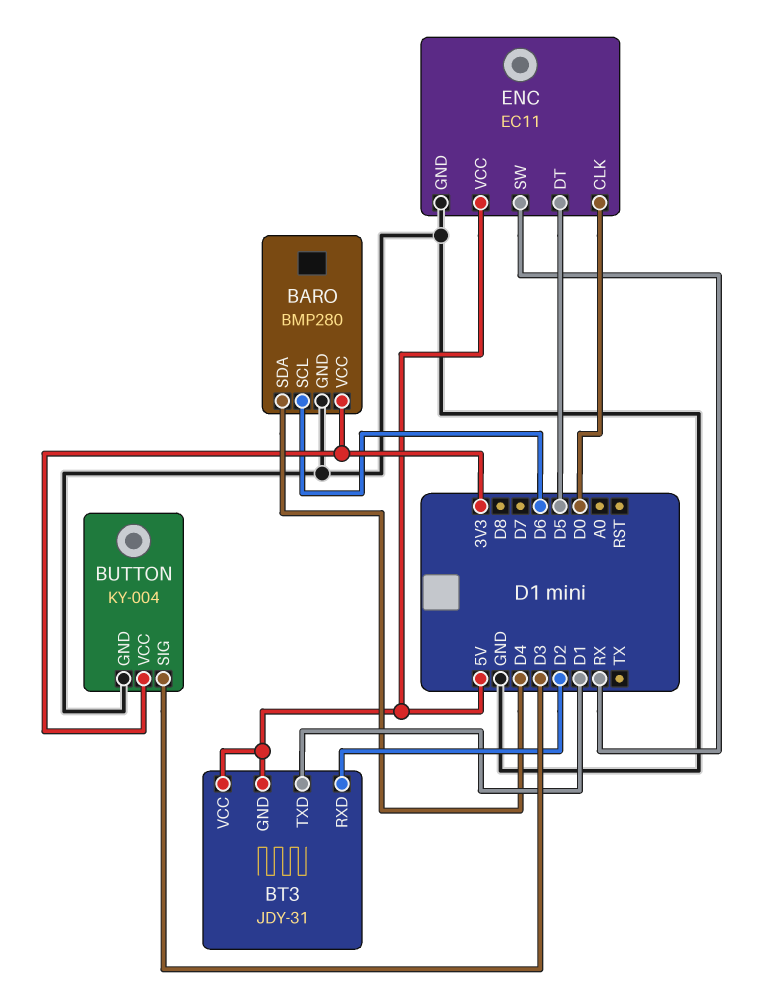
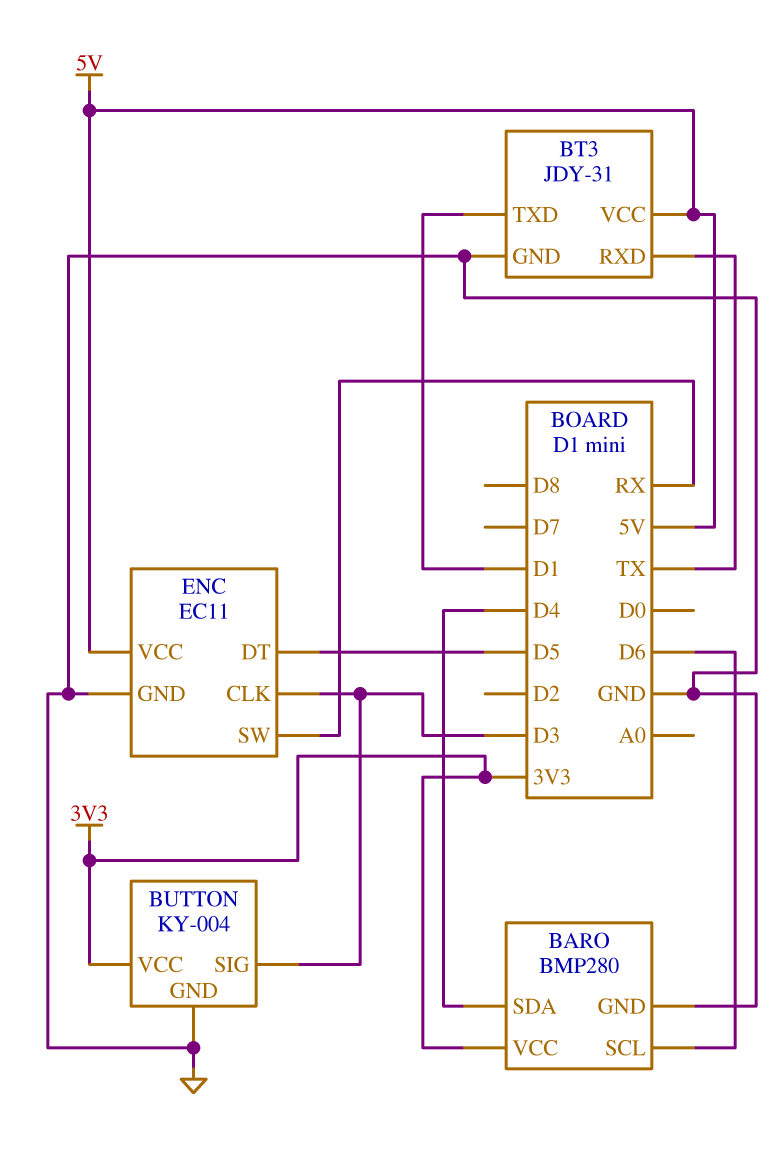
BT3 pin GND: 5V -> GND
BT3 pin RXD: D2 -> TX
ENC pin CLK: D0 -> D3

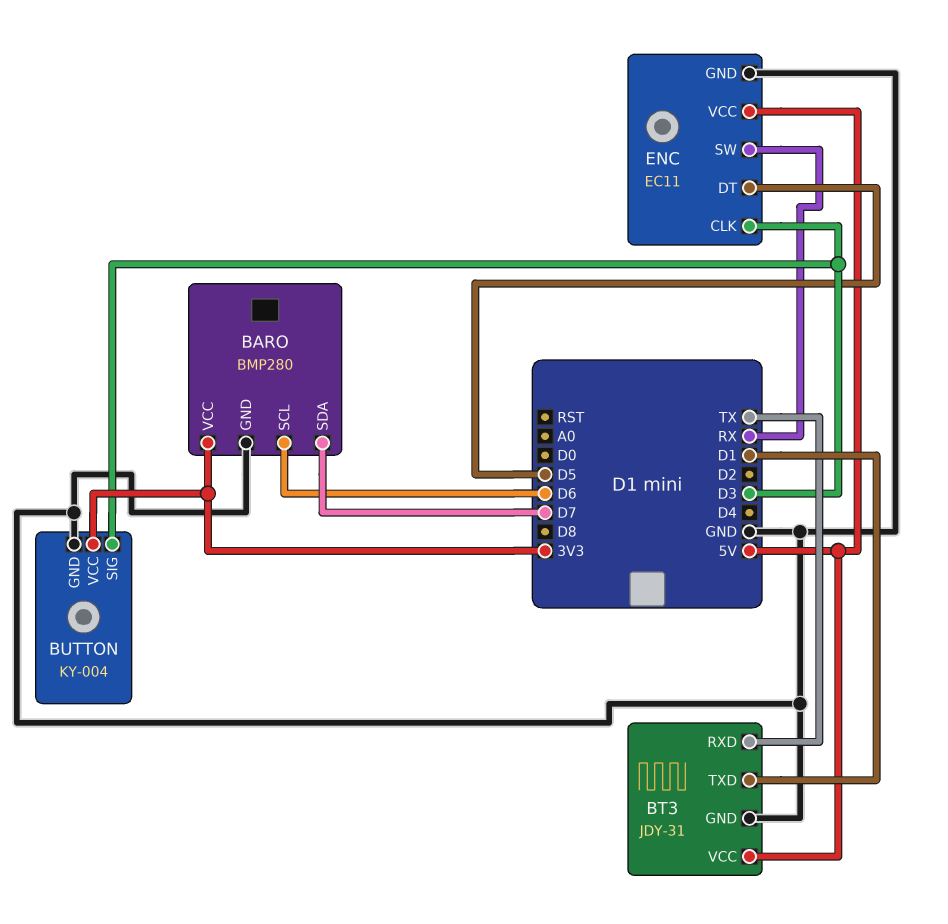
BARO pin SDA: D4 -> D7

